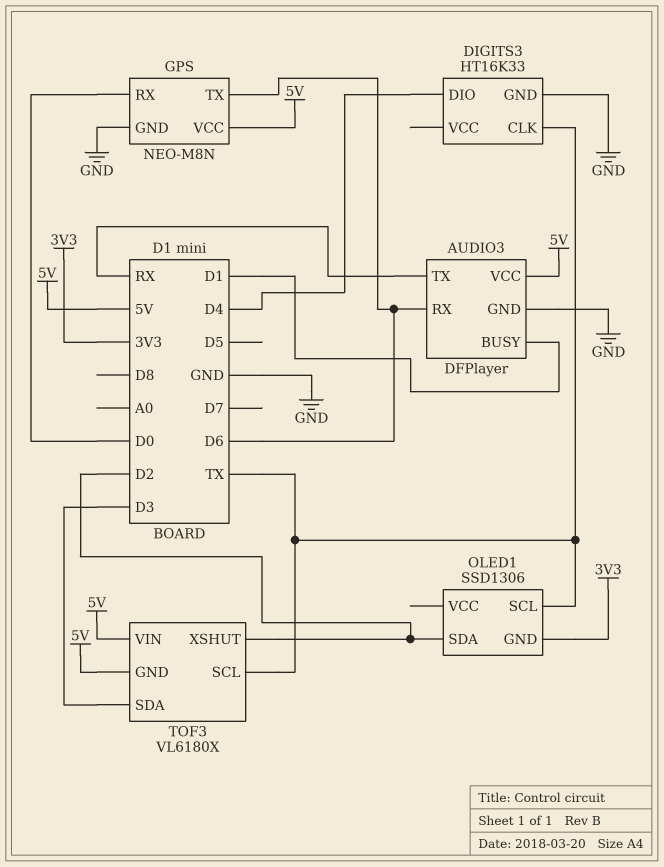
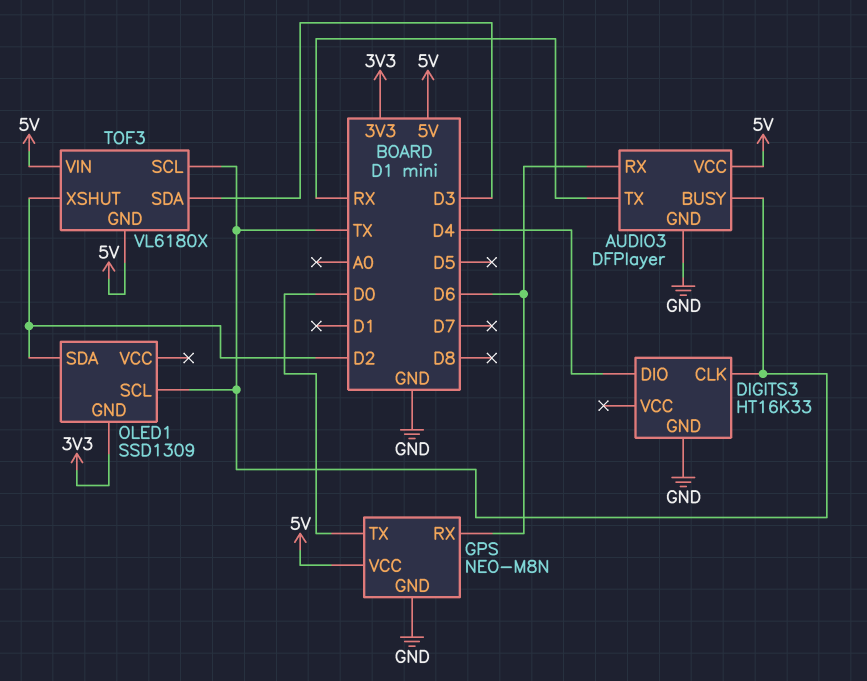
AUDIO3 pin BUSY: D1 -> TX
GPS pin RX: D0 -> D6
GPS pin TX: D6 -> D0
OLED1: SSD1306 -> SSD1309

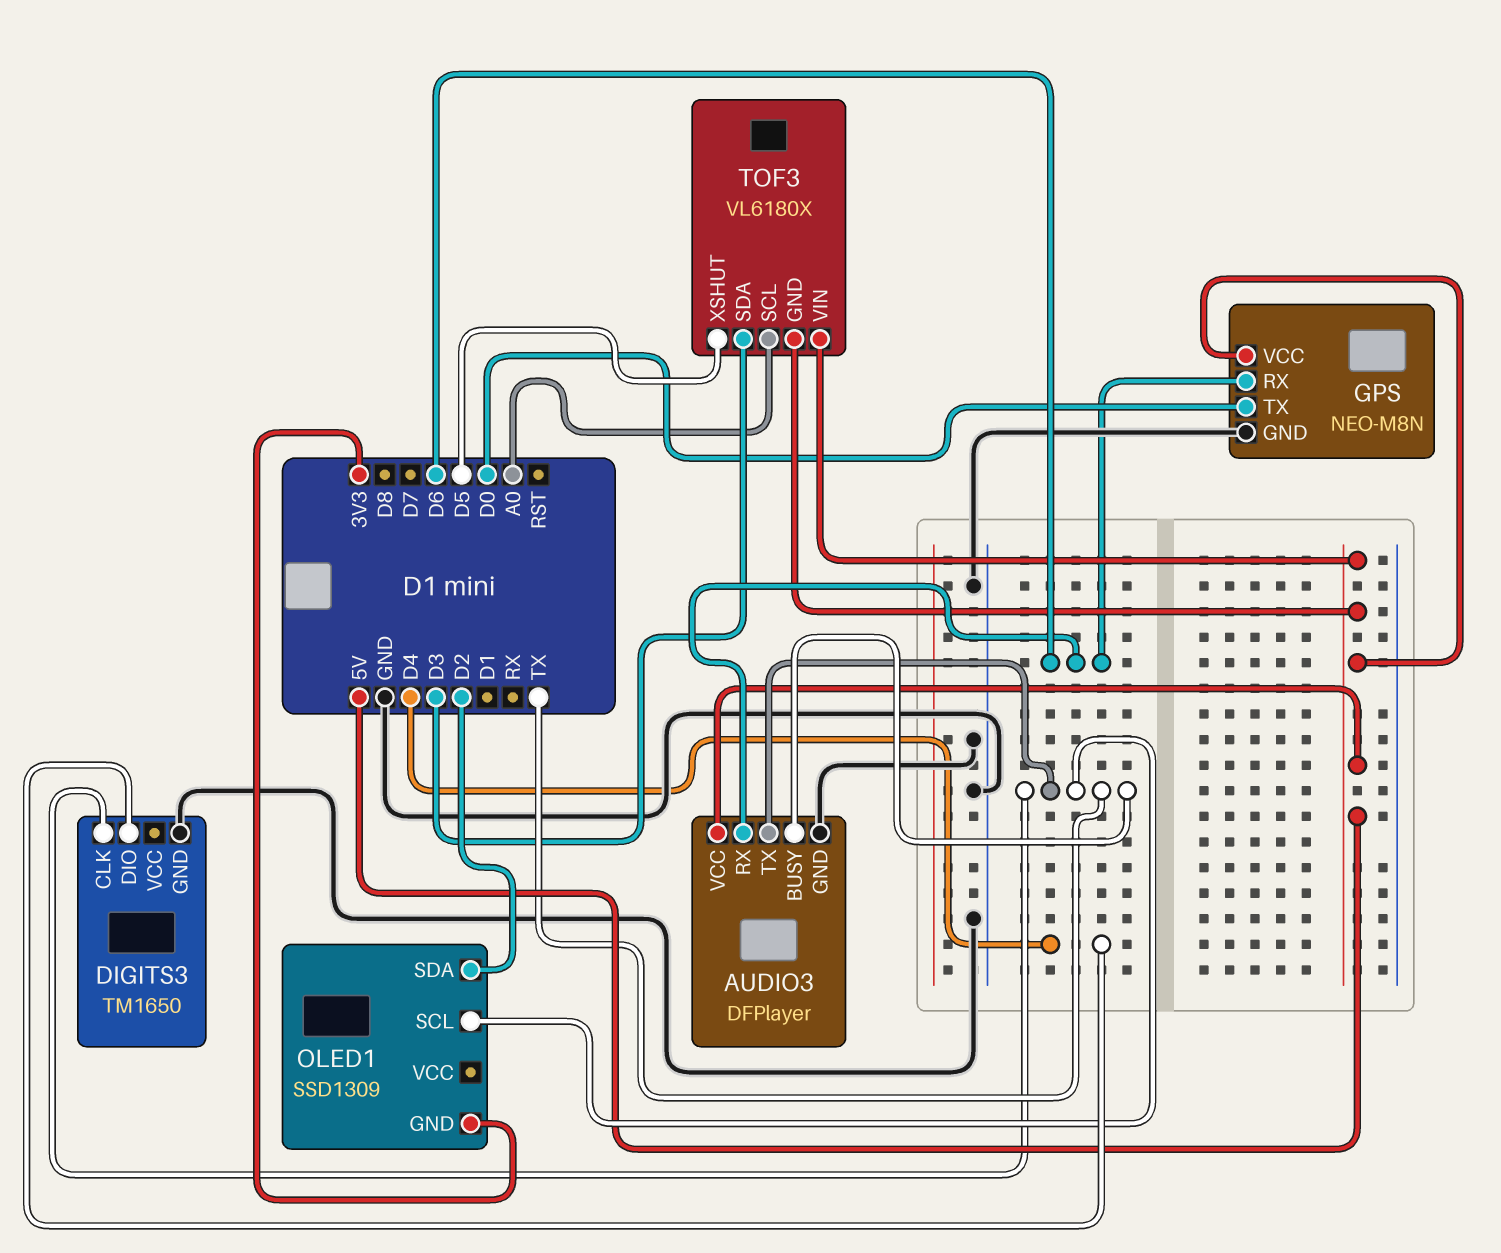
AUDIO3 pin TX: RX -> TX
DIGITS3: HT16K33 -> TM1650
TOF3 pin SCL: TX -> A0
TOF3 pin XSHUT: D2 -> D5

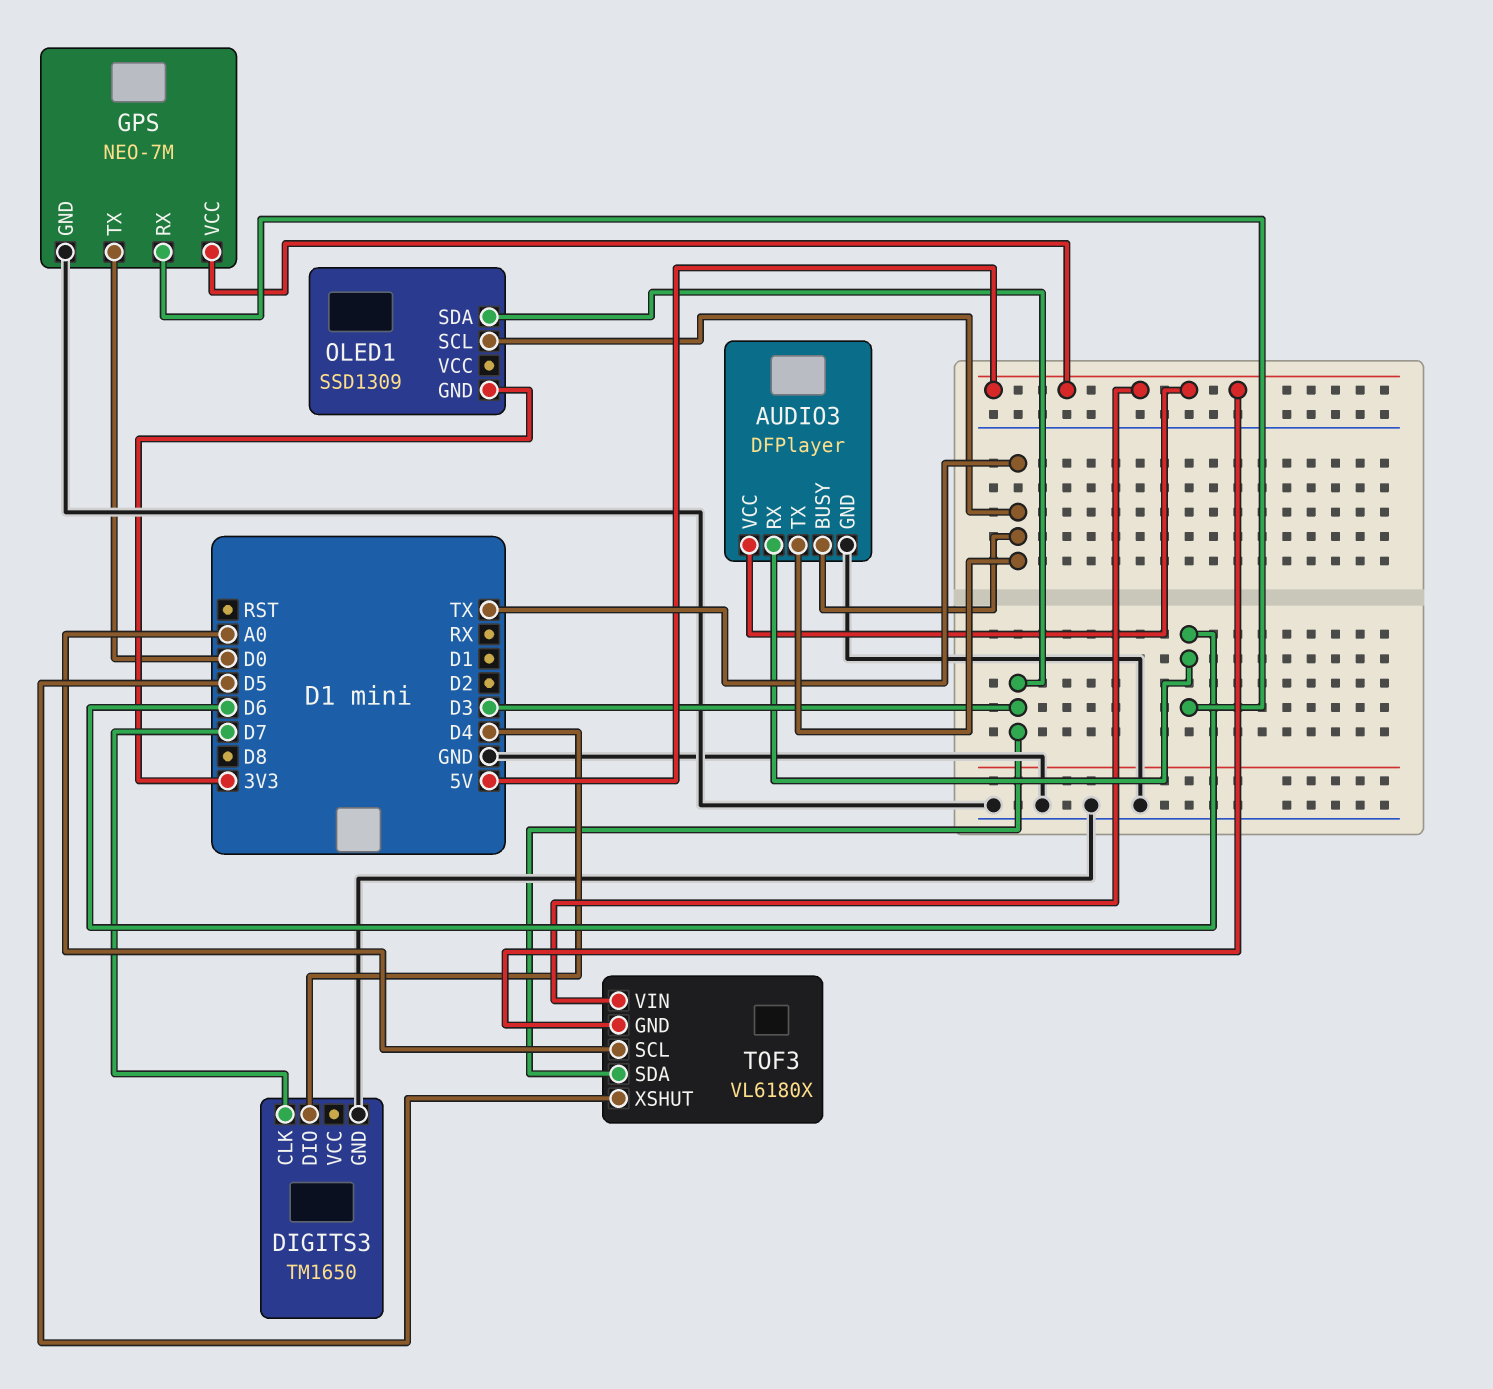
DIGITS3 pin CLK: TX -> D7
GPS: NEO-M8N -> NEO-7M
OLED1 pin SDA: D2 -> D3

